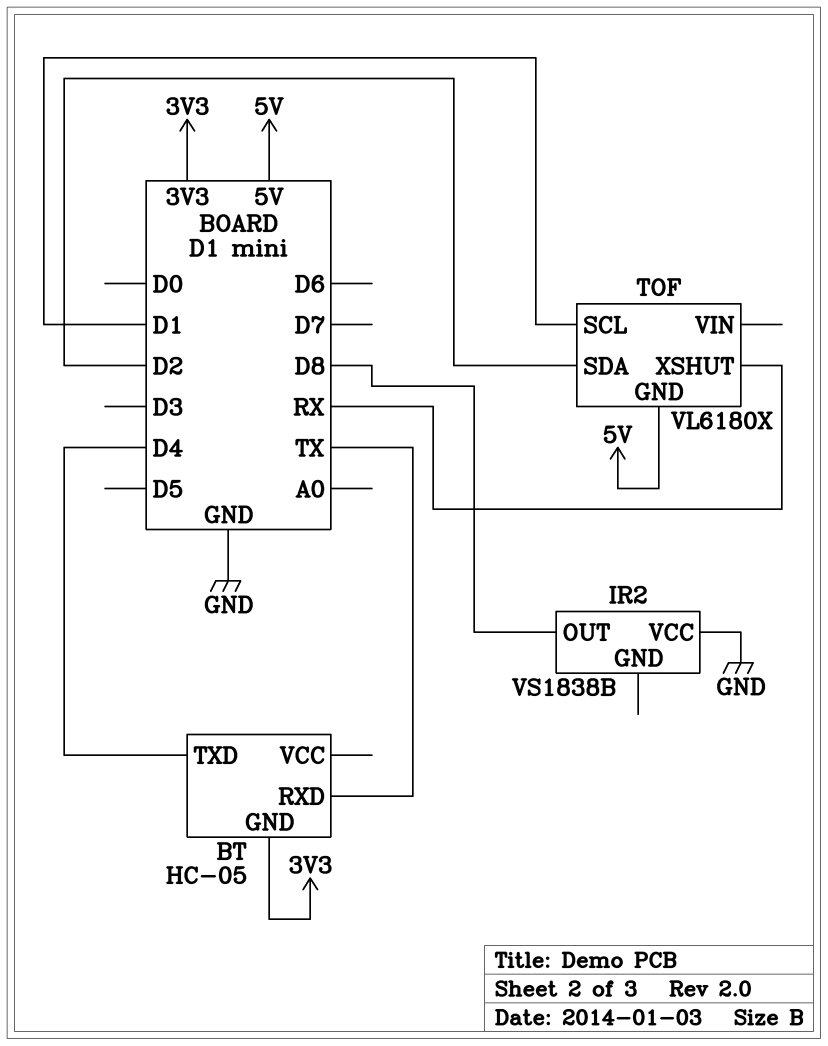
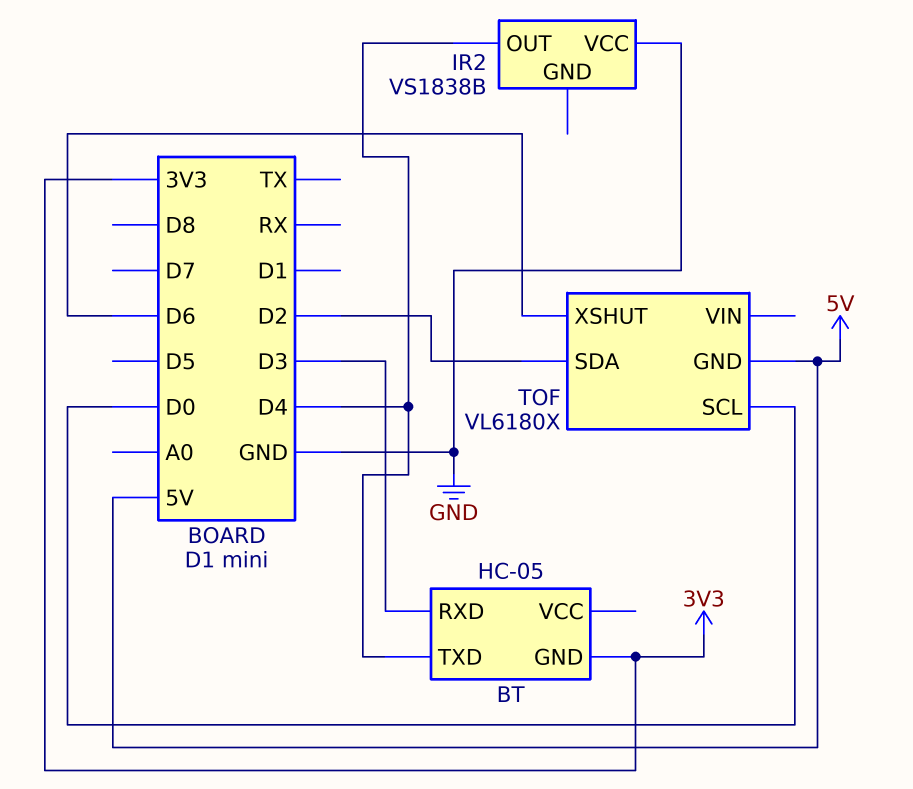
BT pin RXD: TX -> D3
IR2 pin OUT: D8 -> D4
TOF pin SCL: D1 -> D0
TOF pin XSHUT: RX -> D6

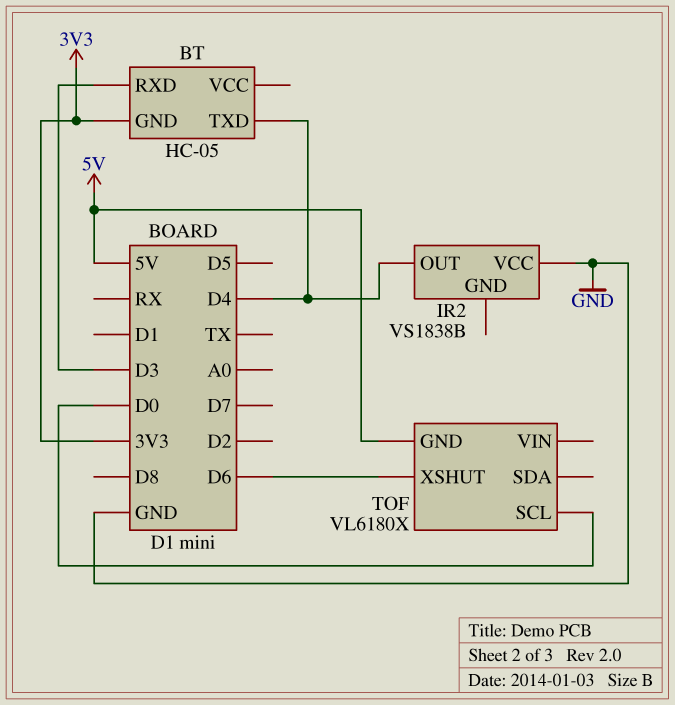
TOF pin SDA: D2 -> none

